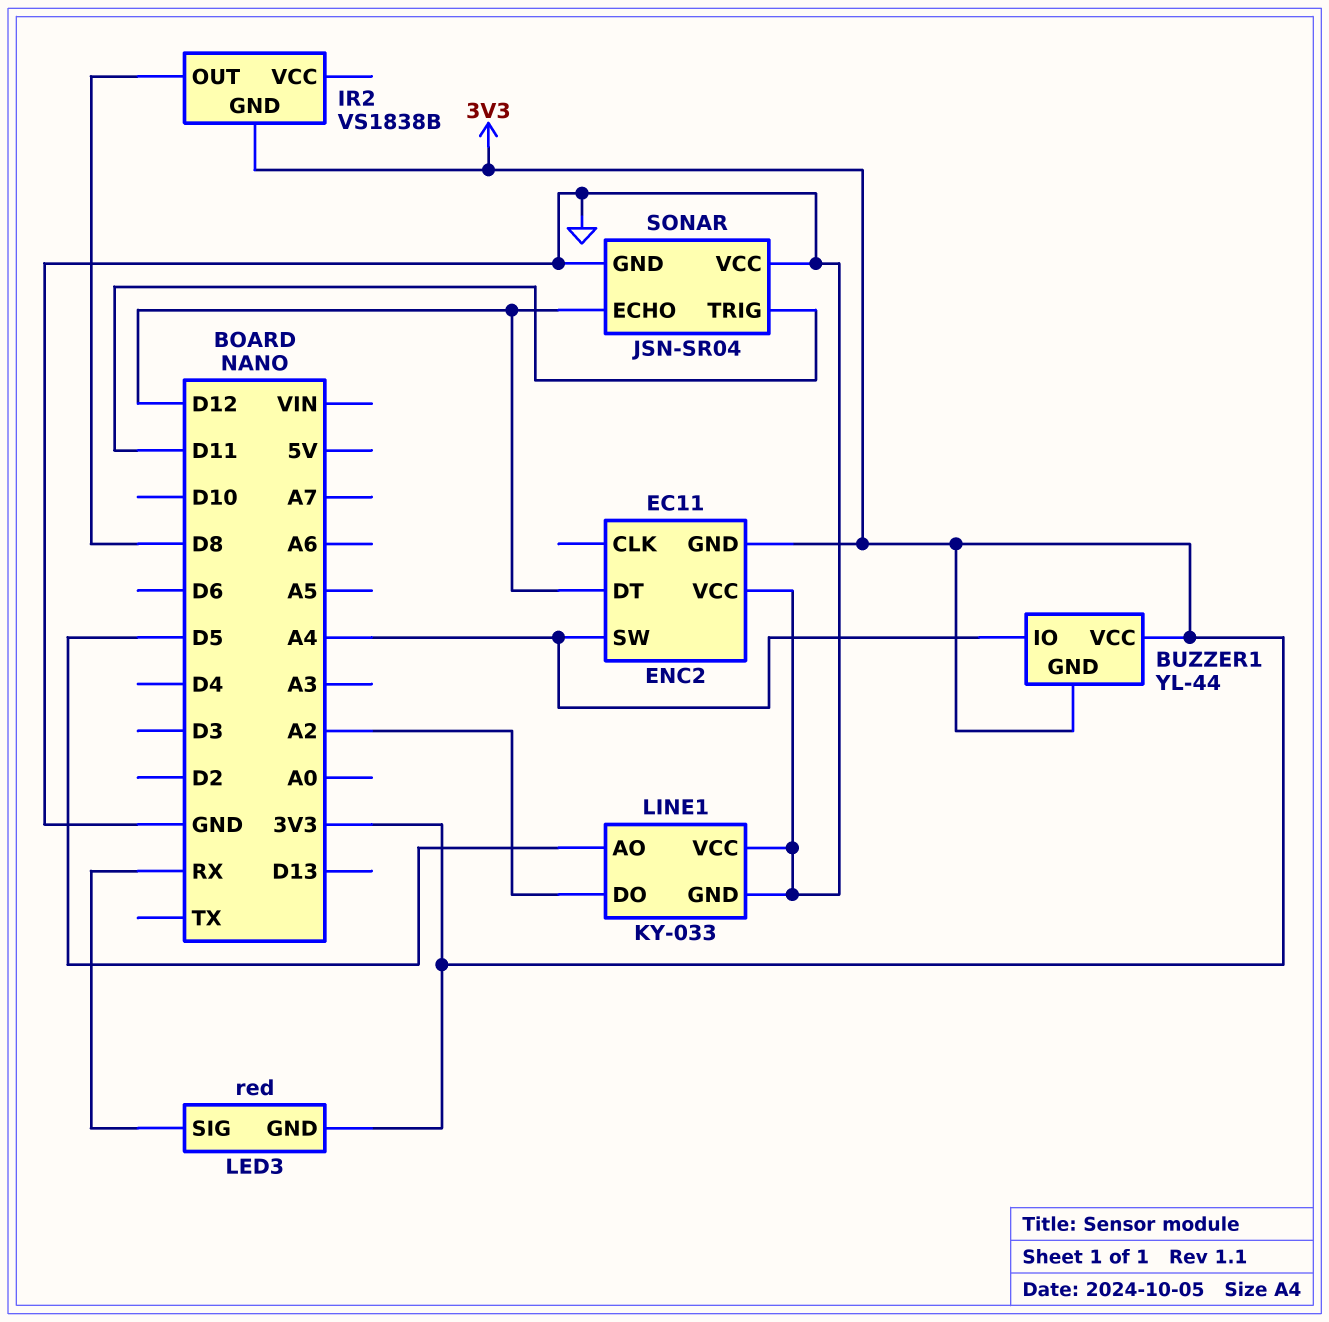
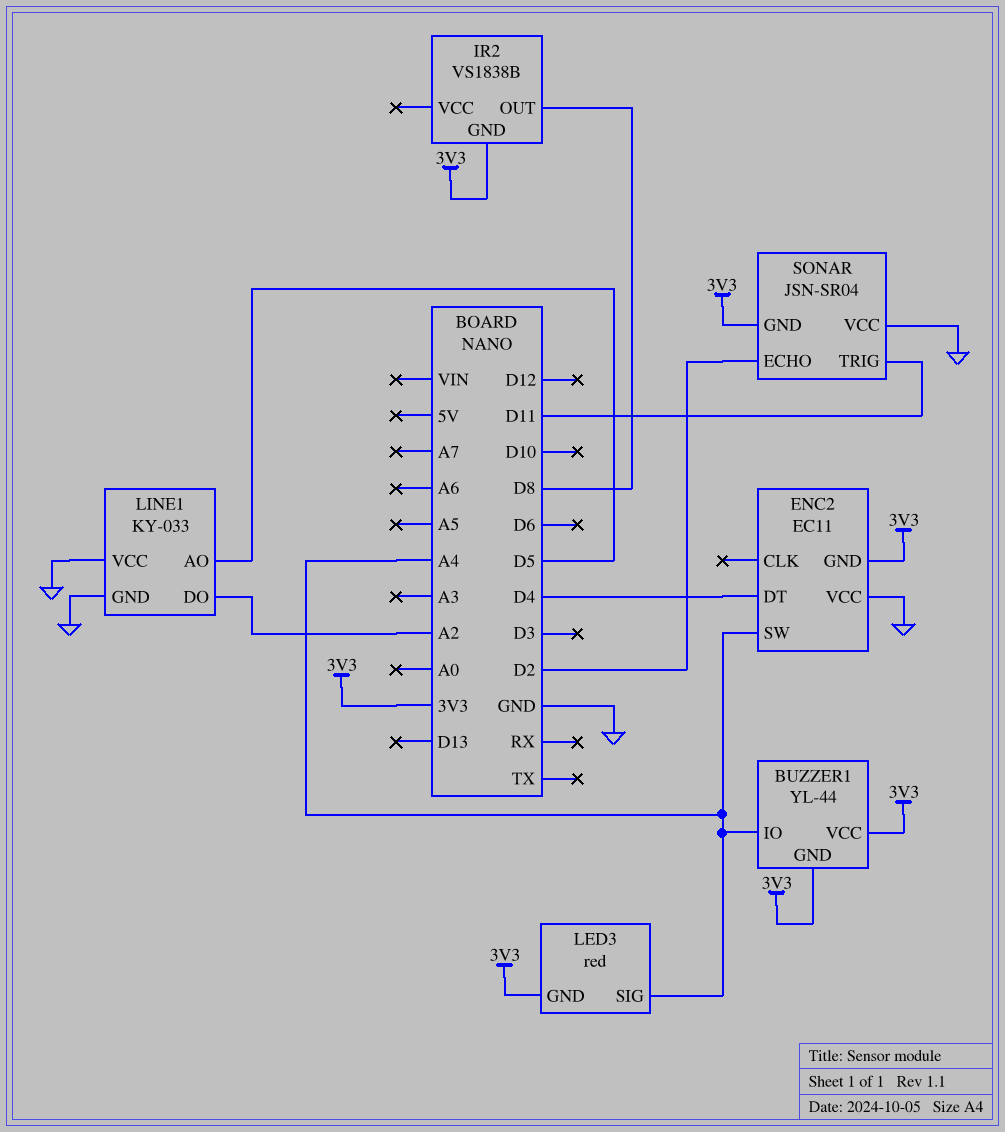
ENC2 pin DT: D12 -> D4
LED3 pin SIG: RX -> A4
SONAR pin ECHO: D12 -> D2
SONAR pin GND: GND -> 3V3

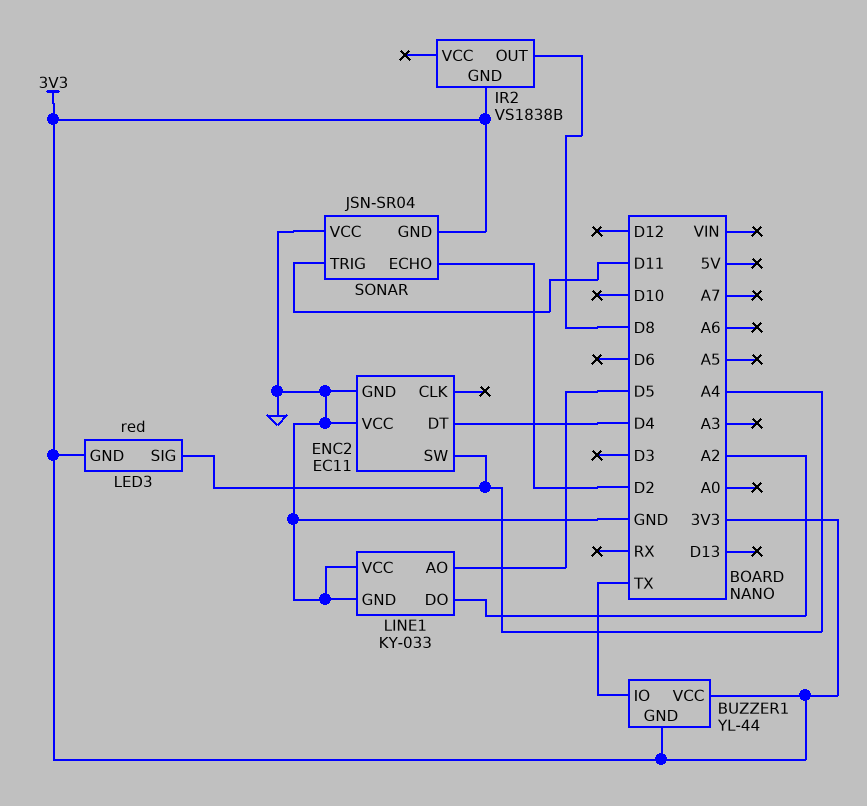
BUZZER1 pin IO: A4 -> TX
ENC2 pin GND: 3V3 -> GND

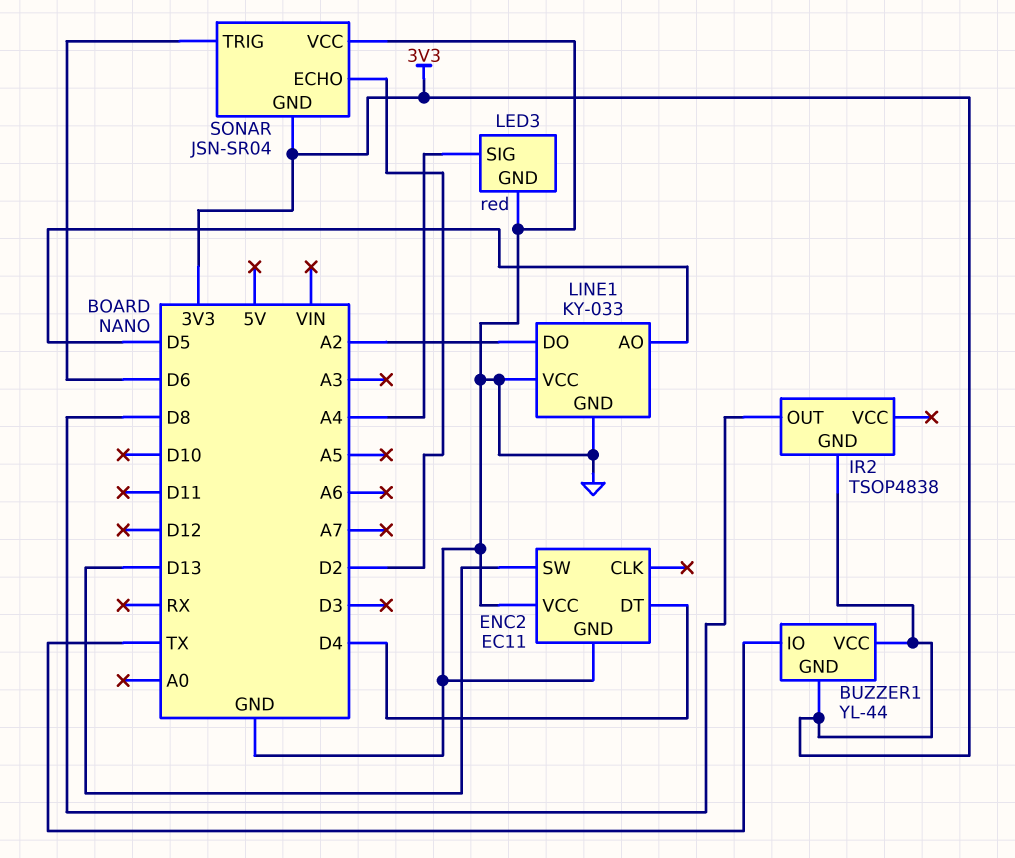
ENC2 pin SW: A4 -> D13
IR2: VS1838B -> TSOP4838
LED3 pin GND: 3V3 -> GND
SONAR pin TRIG: D11 -> D6

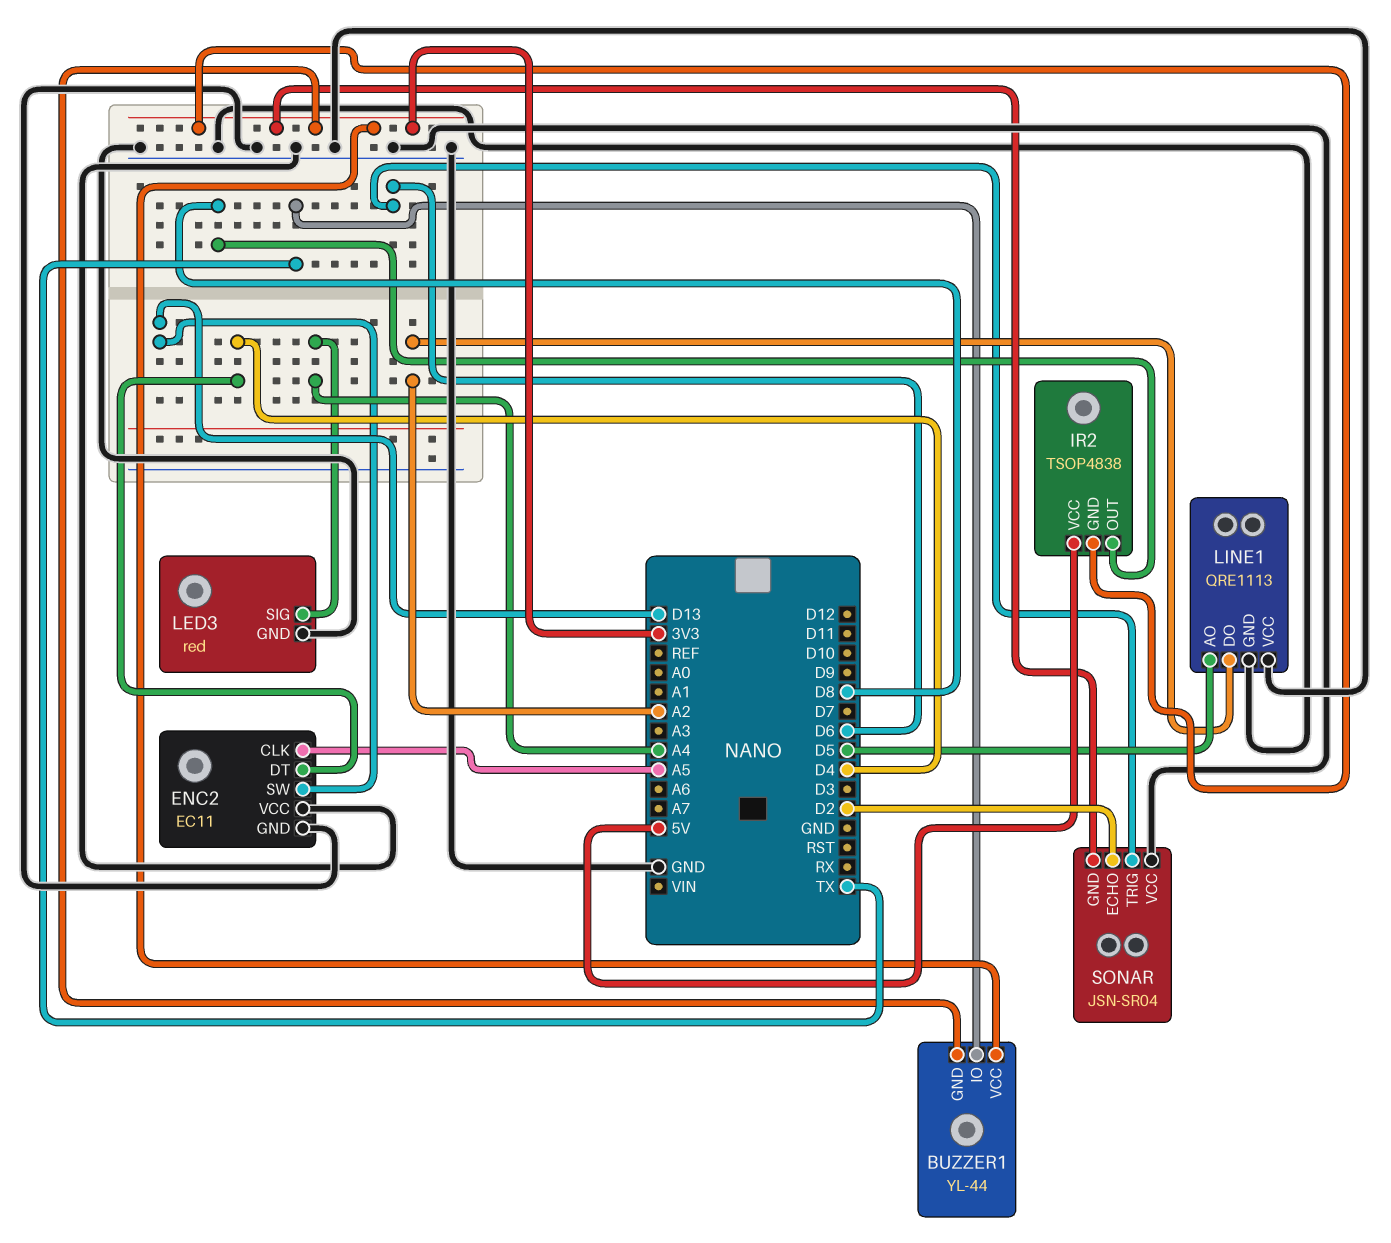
ENC2 pin CLK: none -> A5
IR2 pin VCC: none -> 5V
LINE1: KY-033 -> QRE1113

